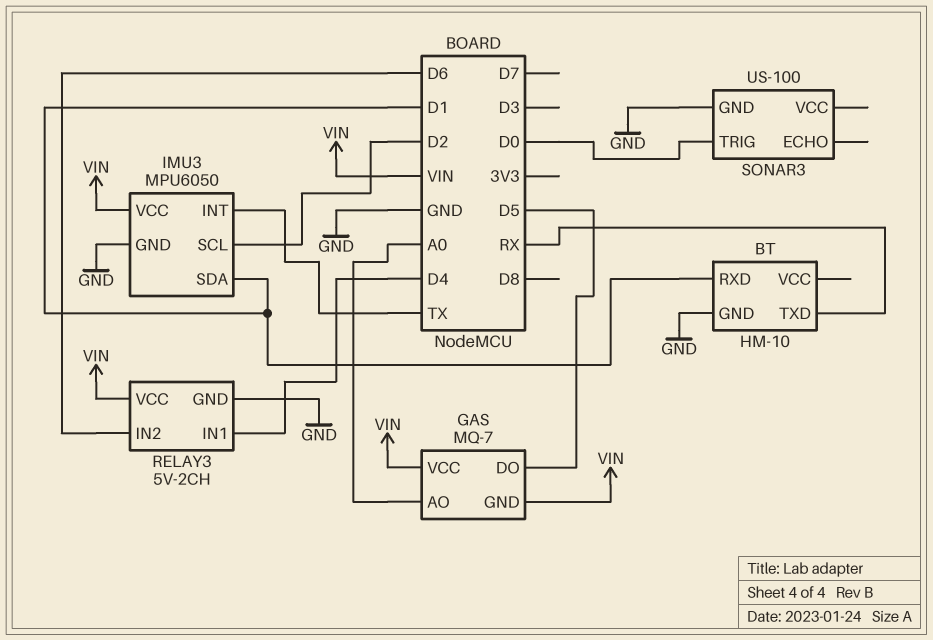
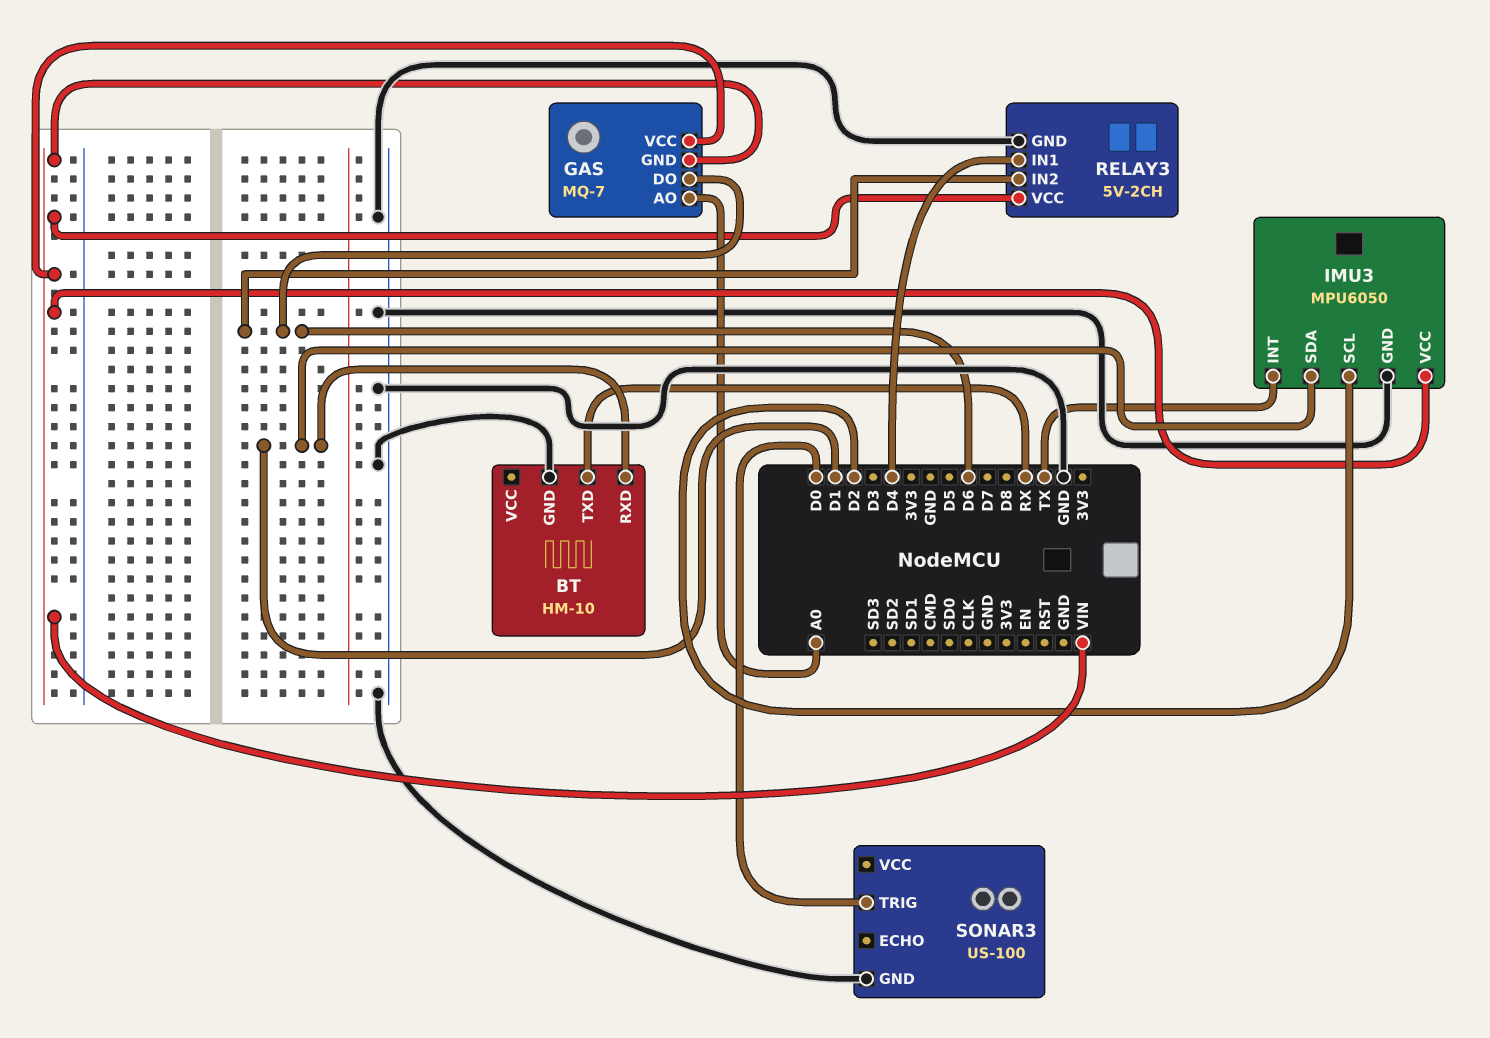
GAS pin DO: D5 -> D6

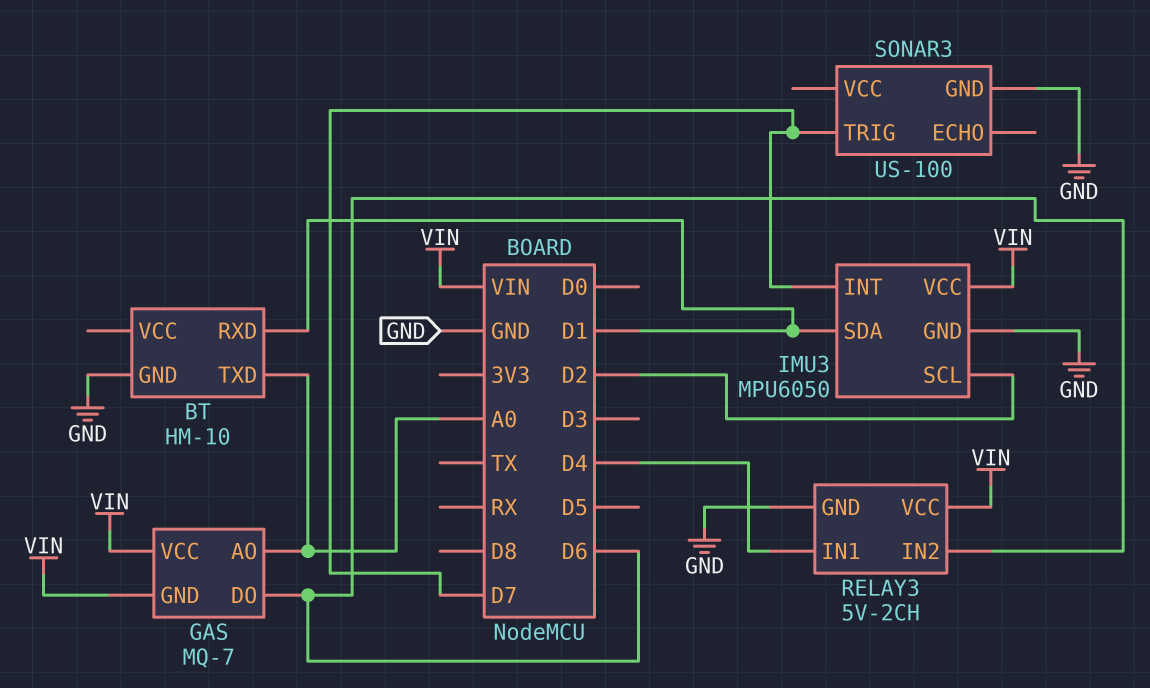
BT pin TXD: RX -> A0
IMU3 pin INT: TX -> D7
SONAR3 pin TRIG: D0 -> D7

